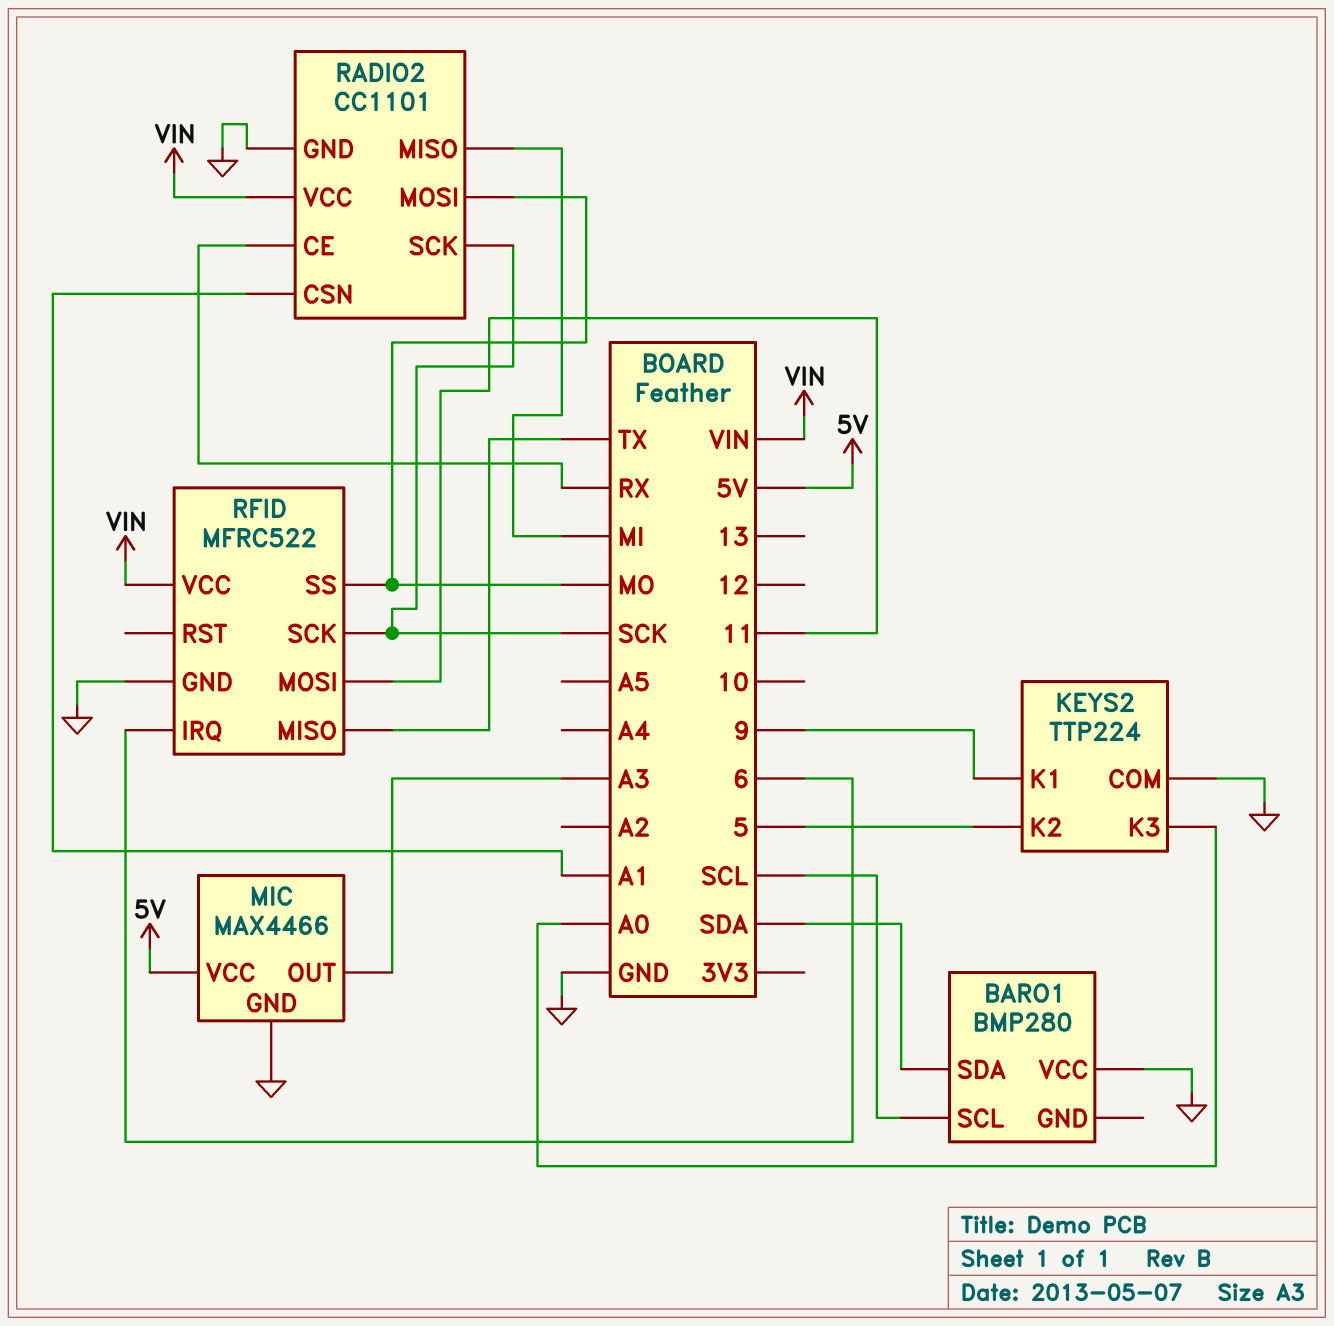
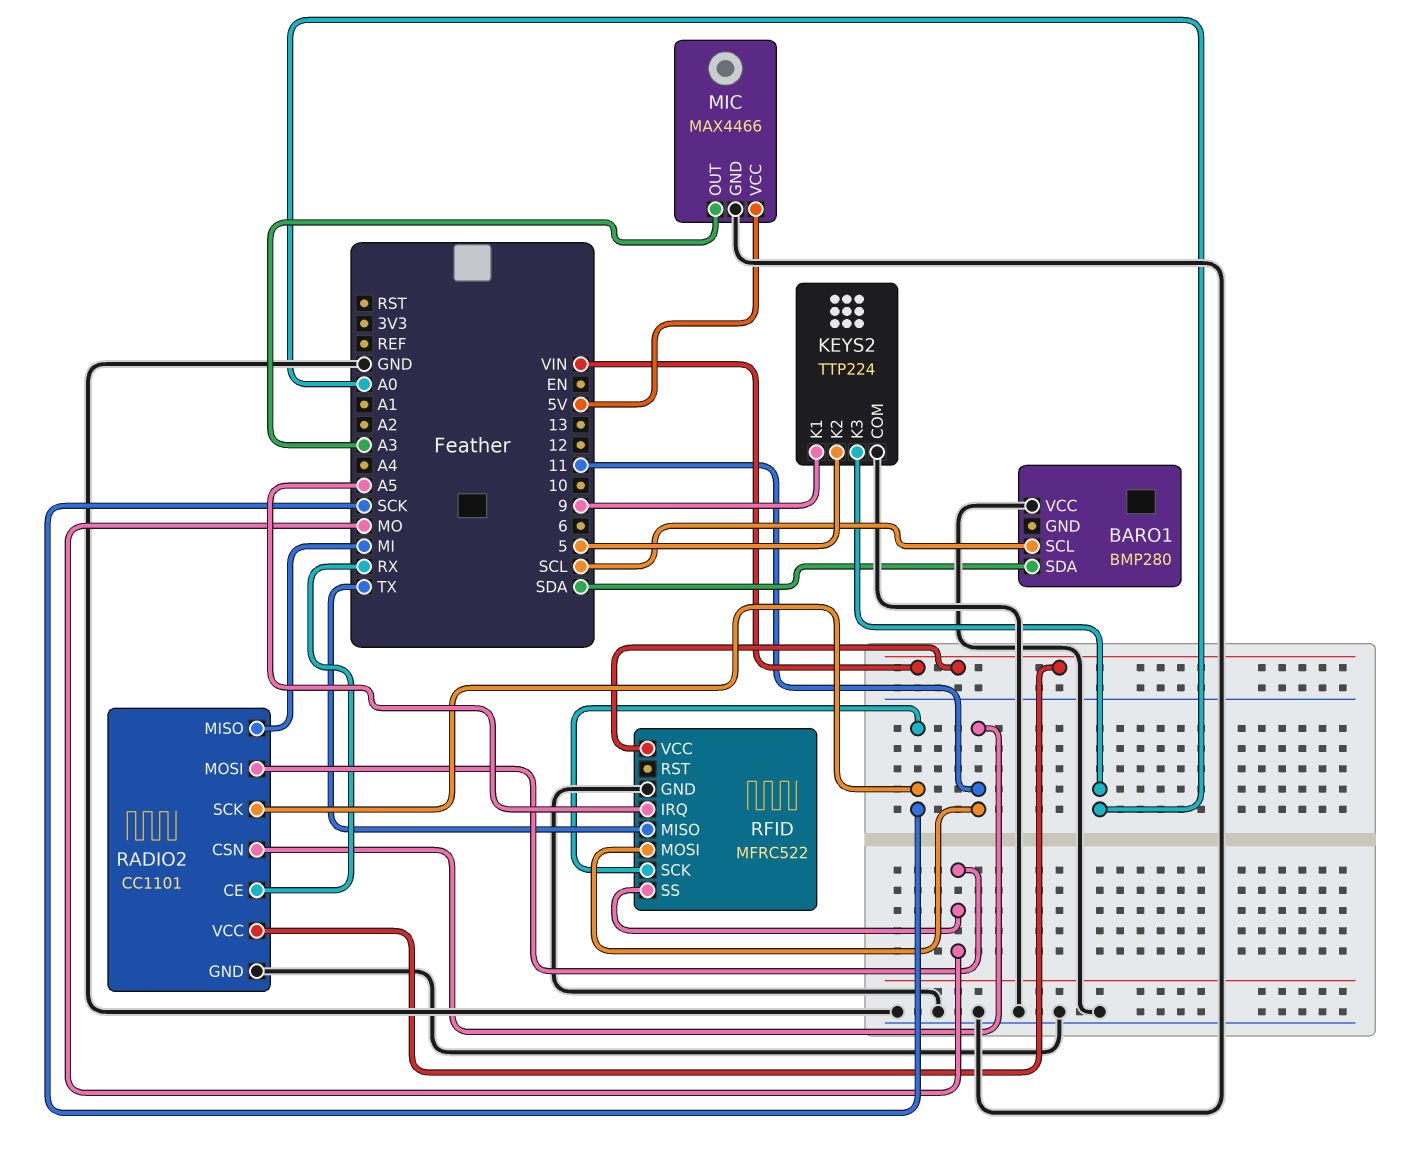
RADIO2 pin CSN: A1 -> 11
RFID pin IRQ: 6 -> A5

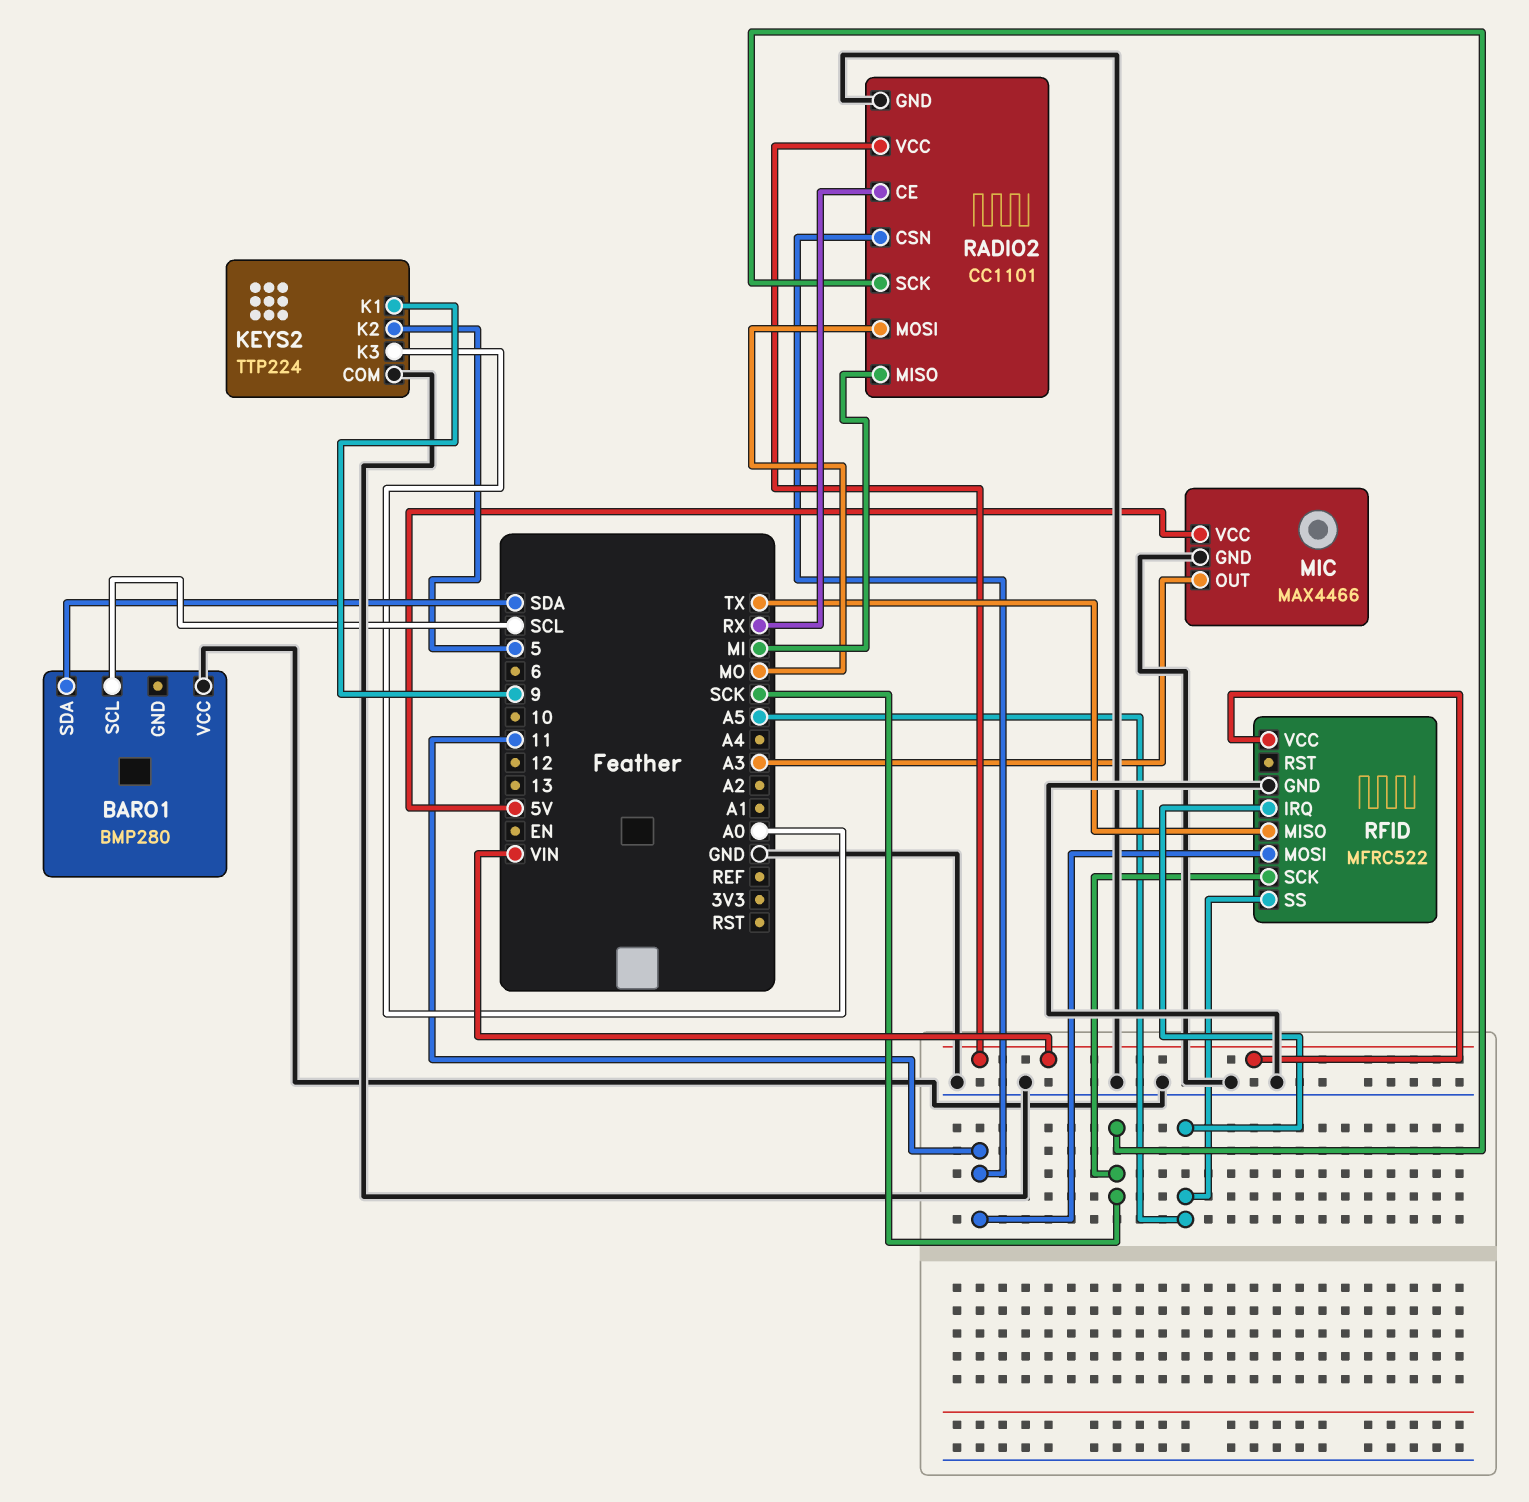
RFID pin SS: MO -> A5

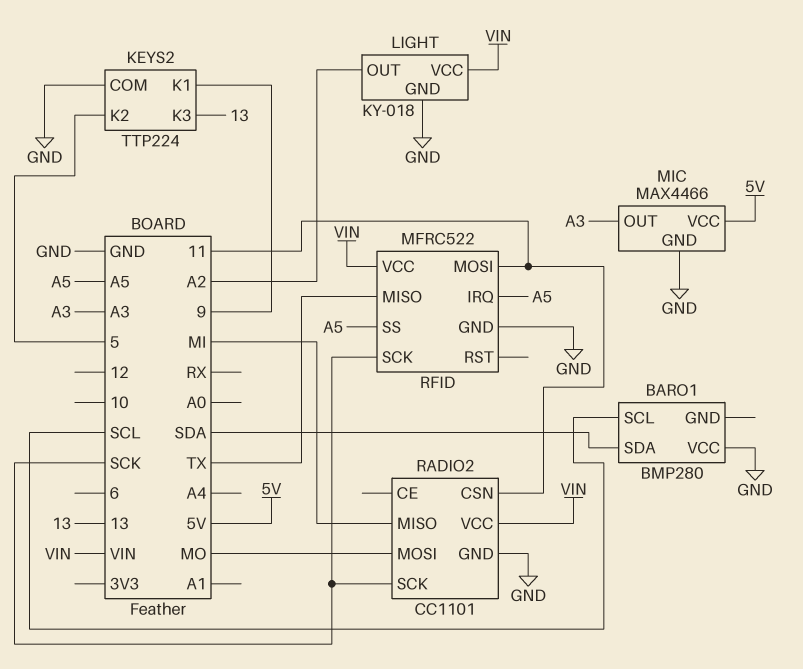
KEYS2 pin K3: A0 -> 13
LIGHT: none -> KY-018
LIGHT pin GND: none -> GND
LIGHT pin OUT: none -> A2
LIGHT pin VCC: none -> VIN
RADIO2 pin CE: RX -> none

